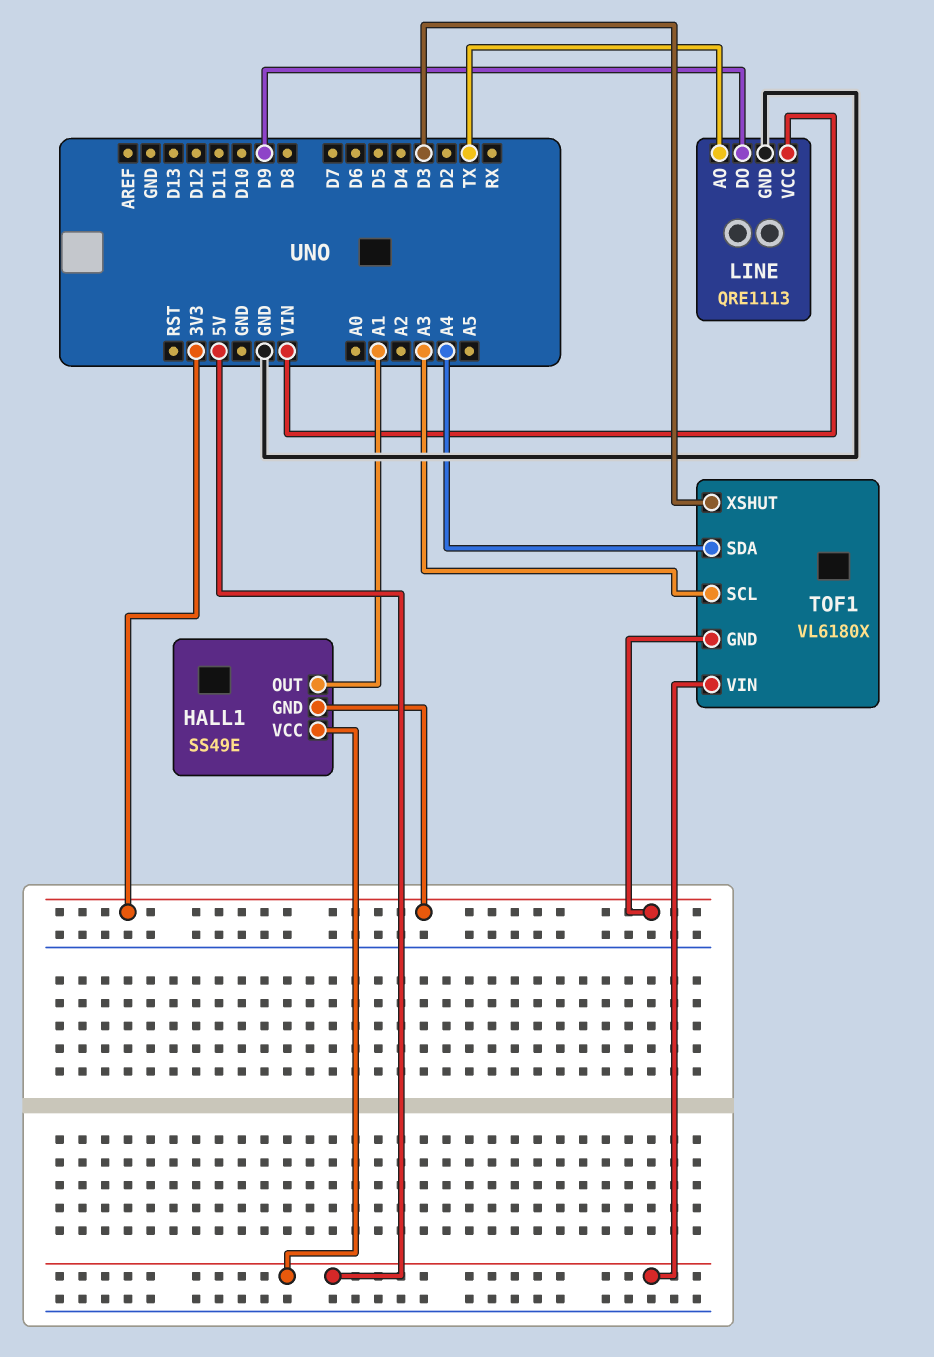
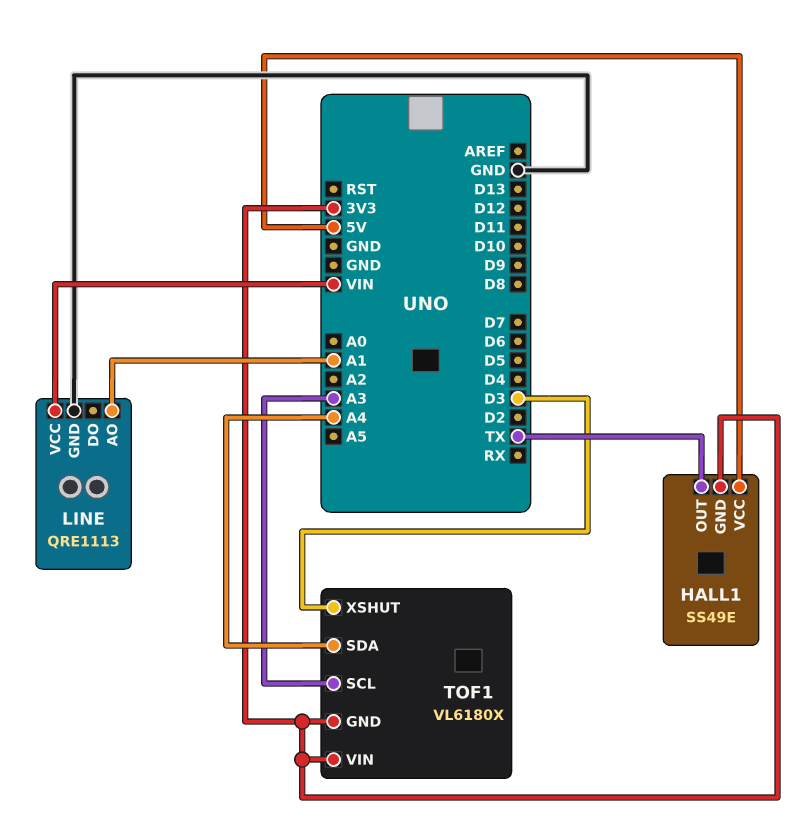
HALL1 pin OUT: A1 -> TX
LINE pin AO: TX -> A1
LINE pin DO: D9 -> none
TOF1 pin VIN: 5V -> 3V3

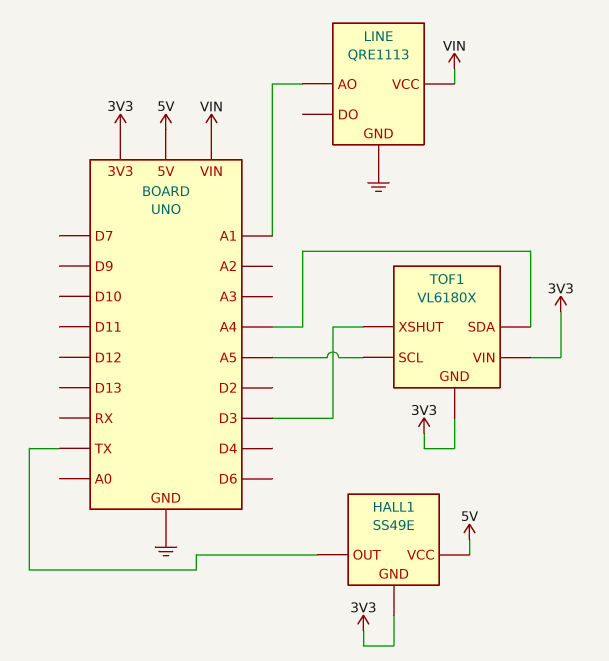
TOF1 pin SCL: A3 -> A5

